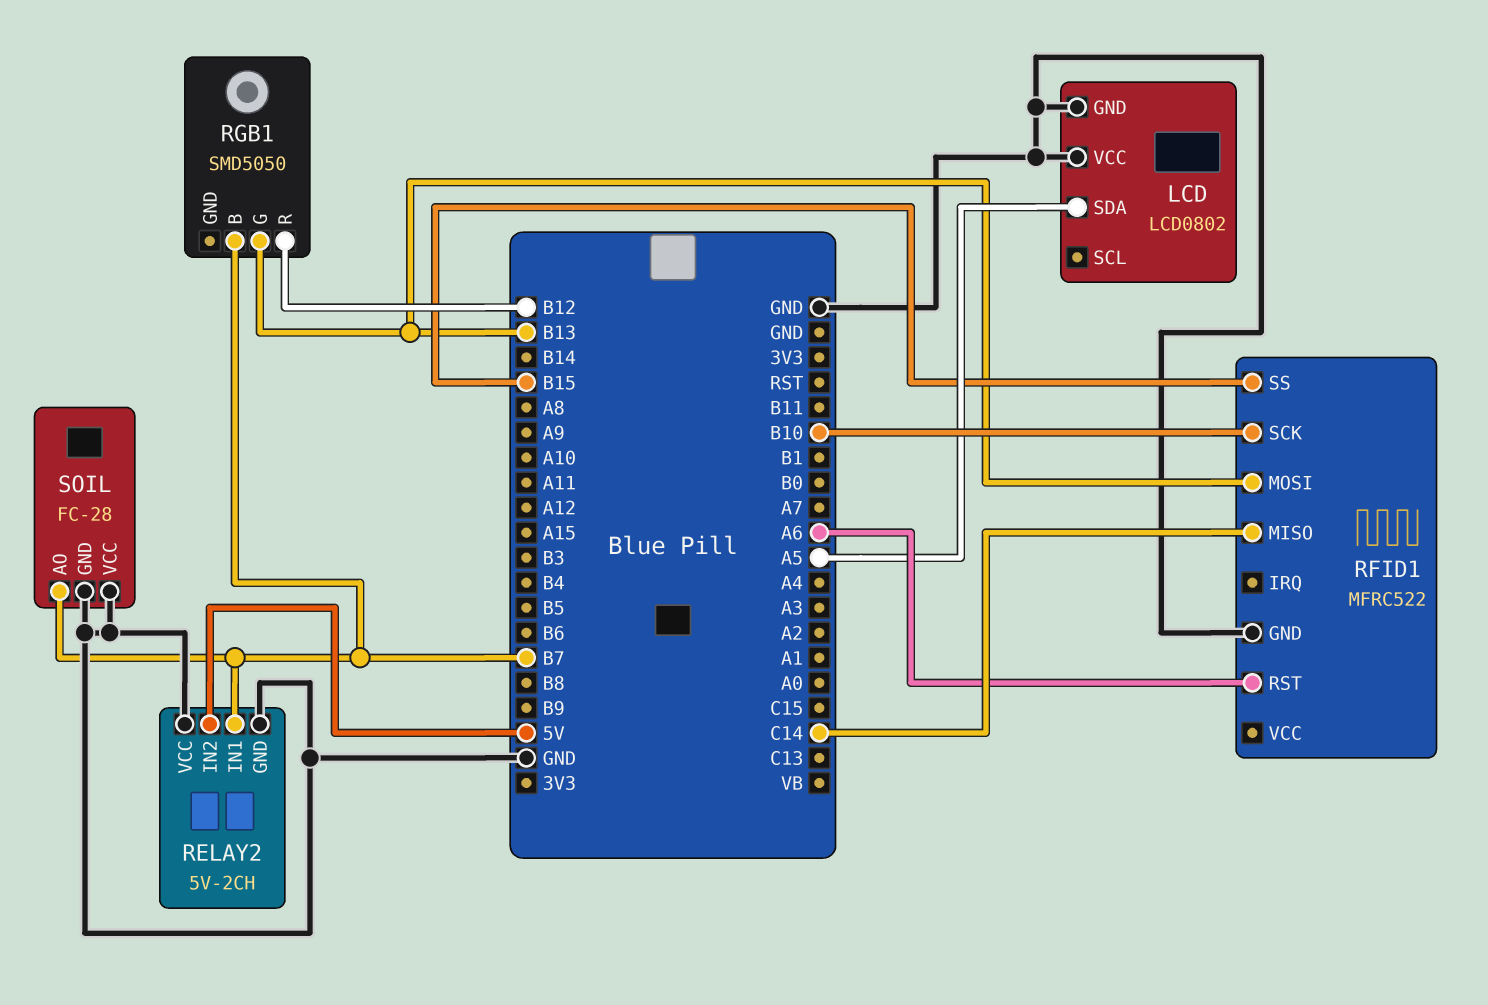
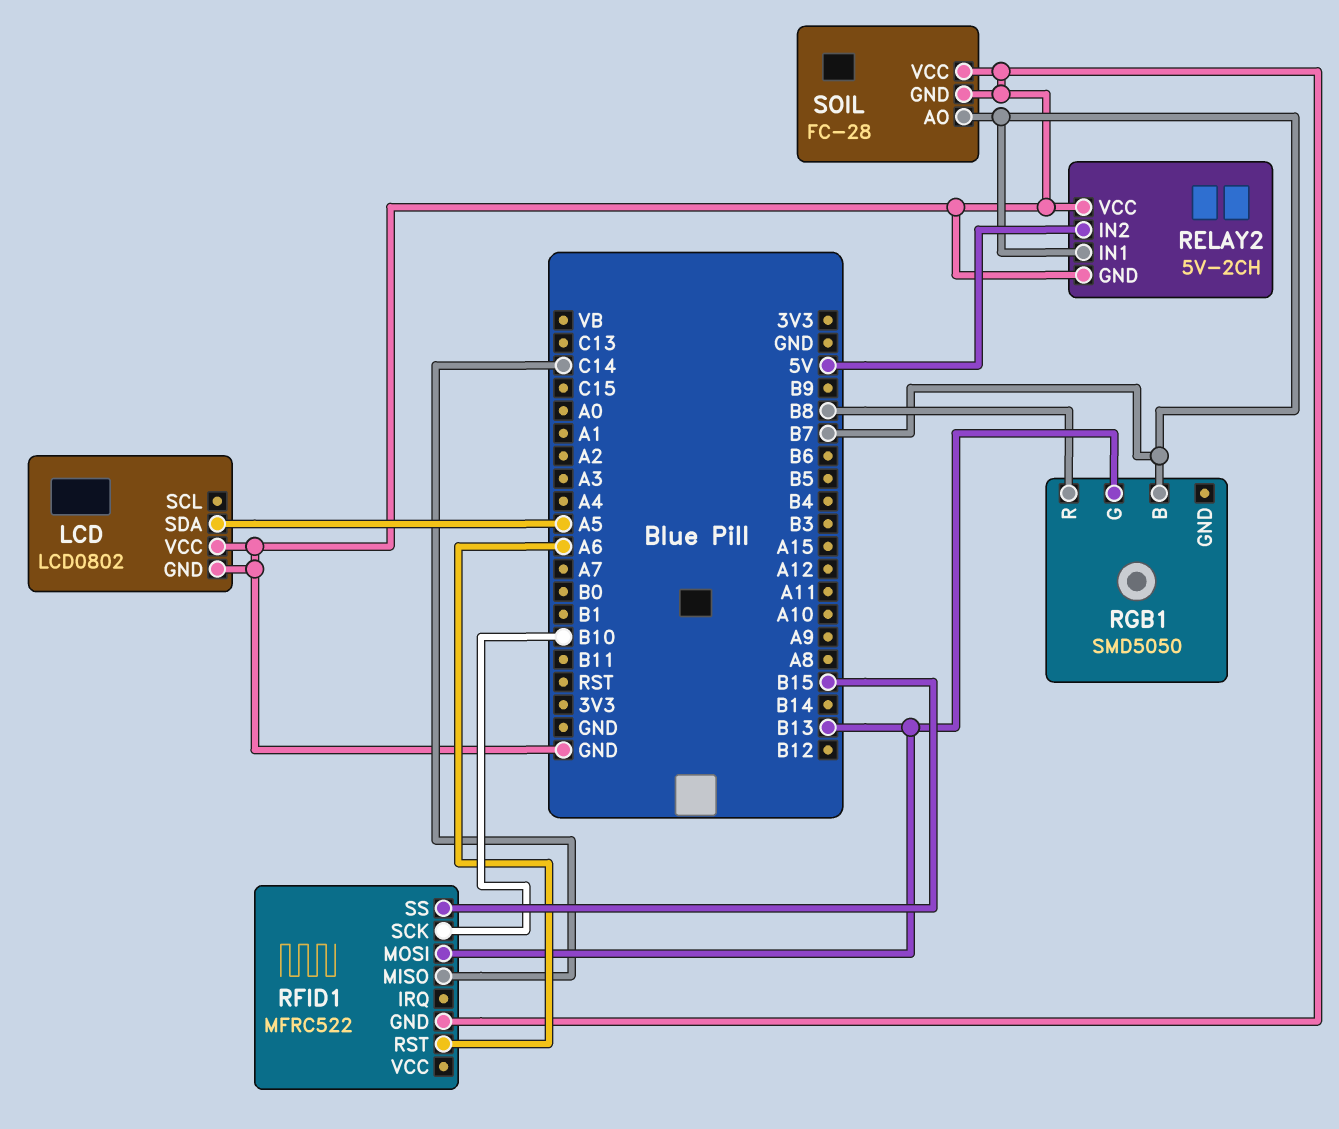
RGB1 pin R: B12 -> B8

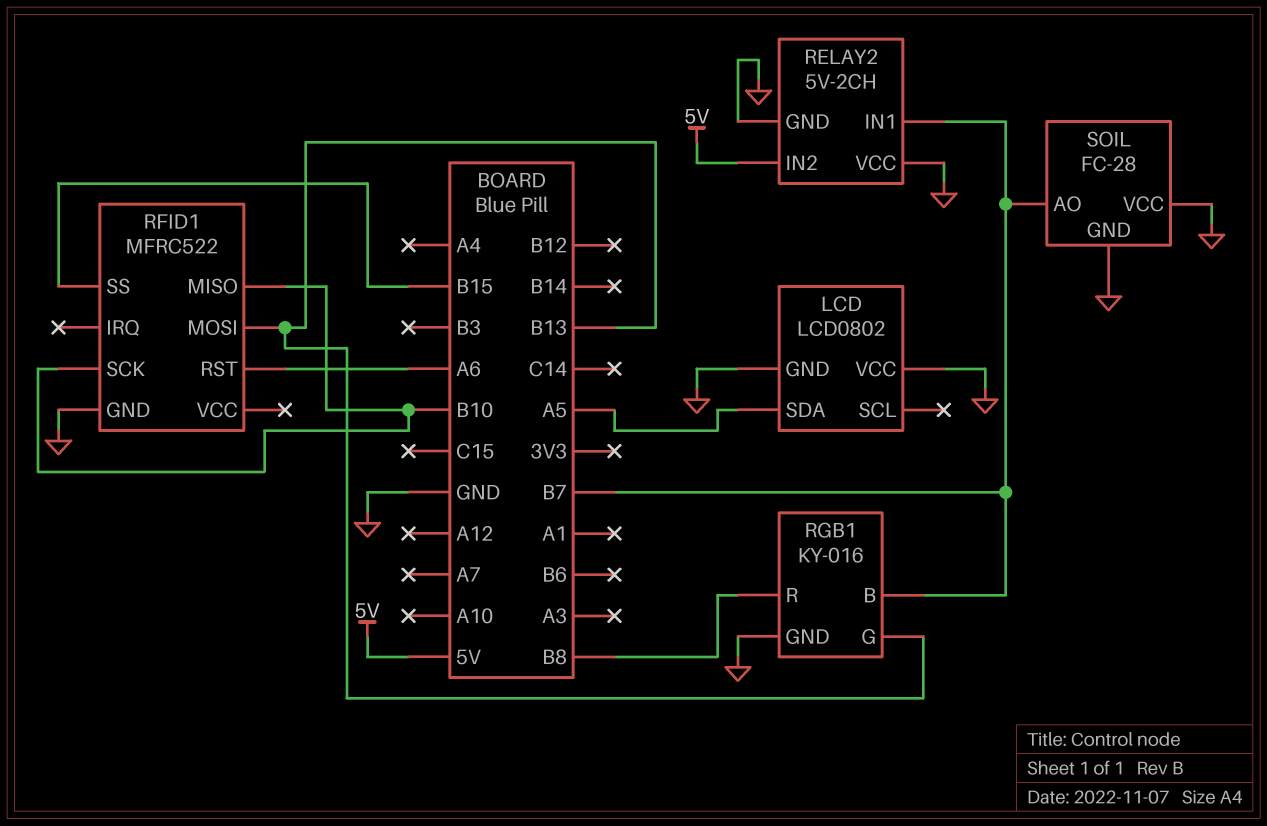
RFID1 pin MISO: C14 -> B10
RGB1: SMD5050 -> KY-016
RGB1 pin GND: none -> GND

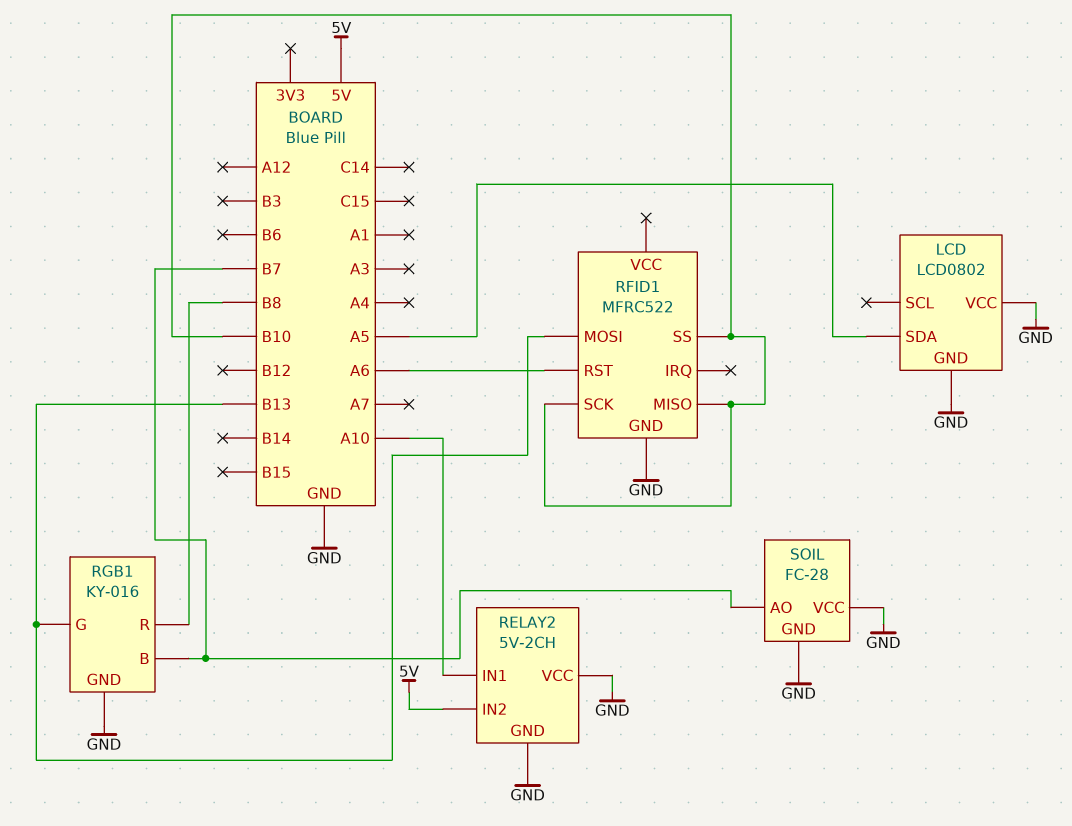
RELAY2 pin IN1: B7 -> A10
RFID1 pin SS: B15 -> B10

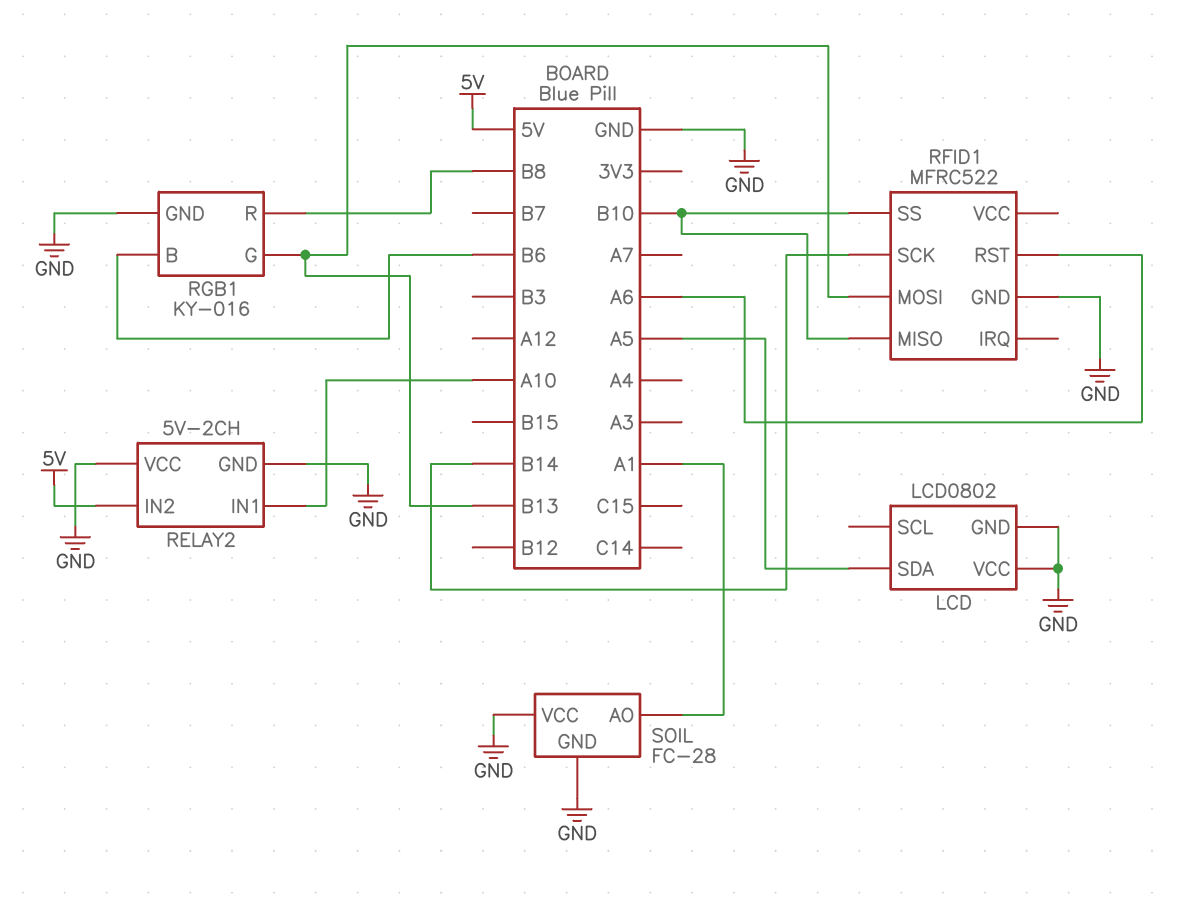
RFID1 pin SCK: B10 -> B14
RGB1 pin B: B7 -> B6
SOIL pin AO: B7 -> A1

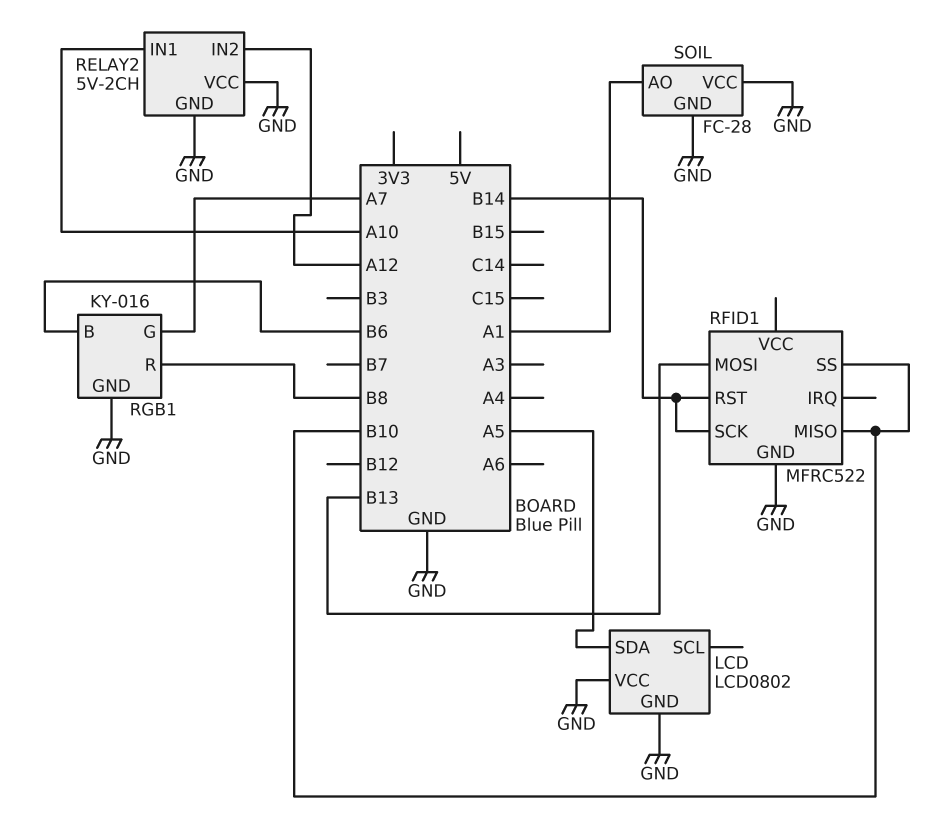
RELAY2 pin IN2: 5V -> A12
RFID1 pin RST: A6 -> B14
RGB1 pin G: B13 -> A7

